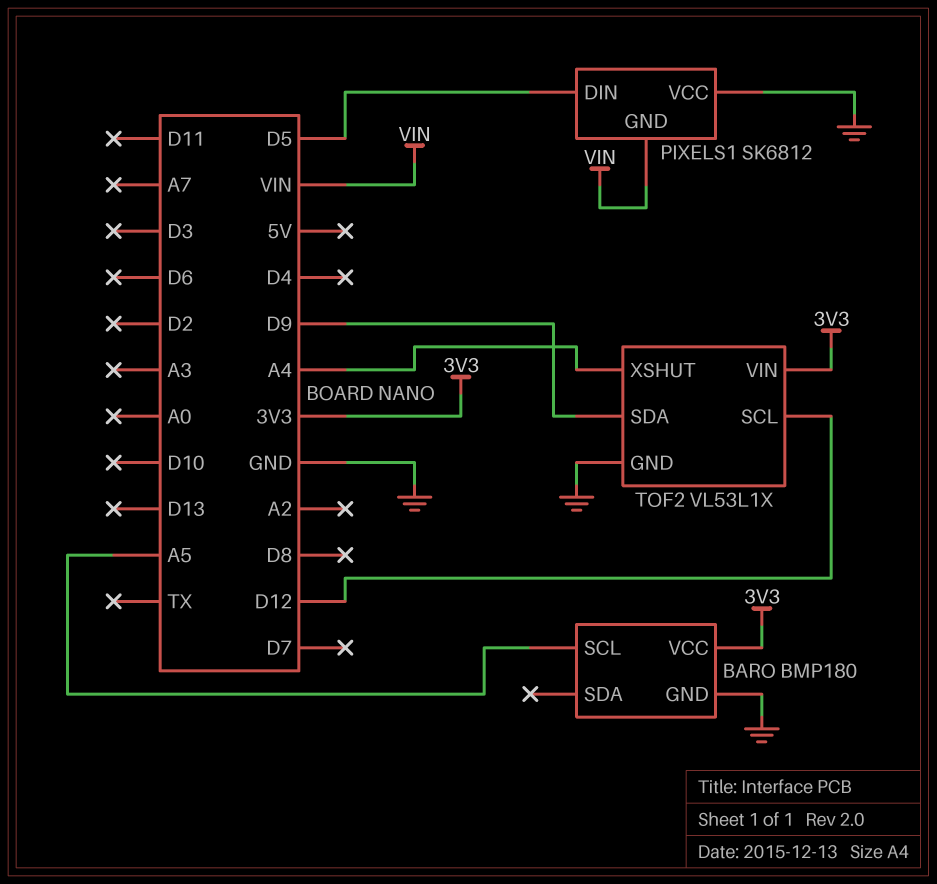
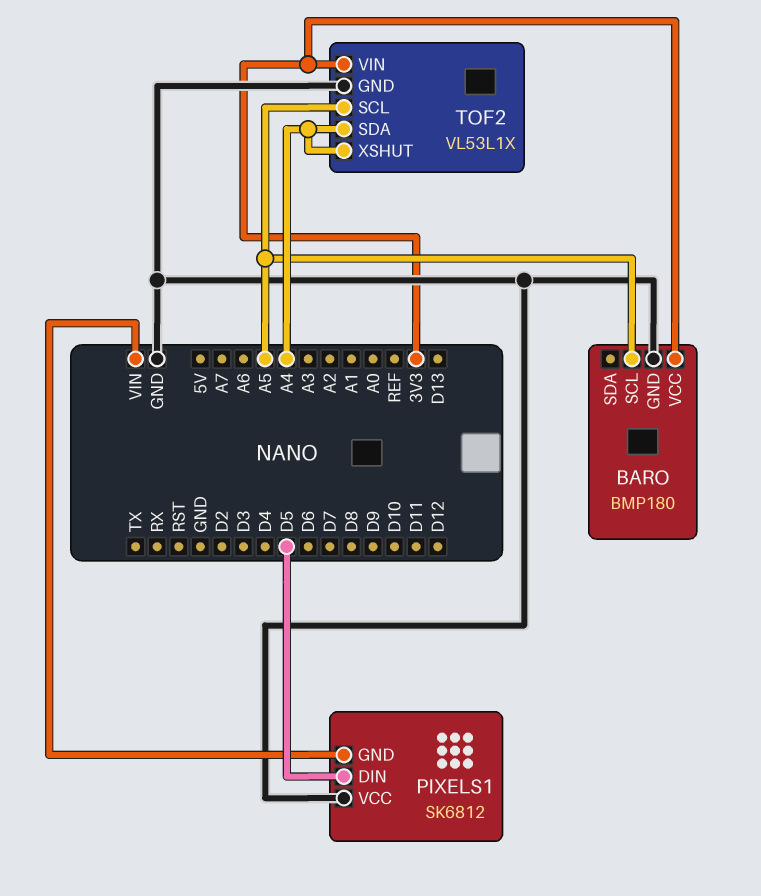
TOF2 pin SCL: D12 -> A5
TOF2 pin SDA: D9 -> A4

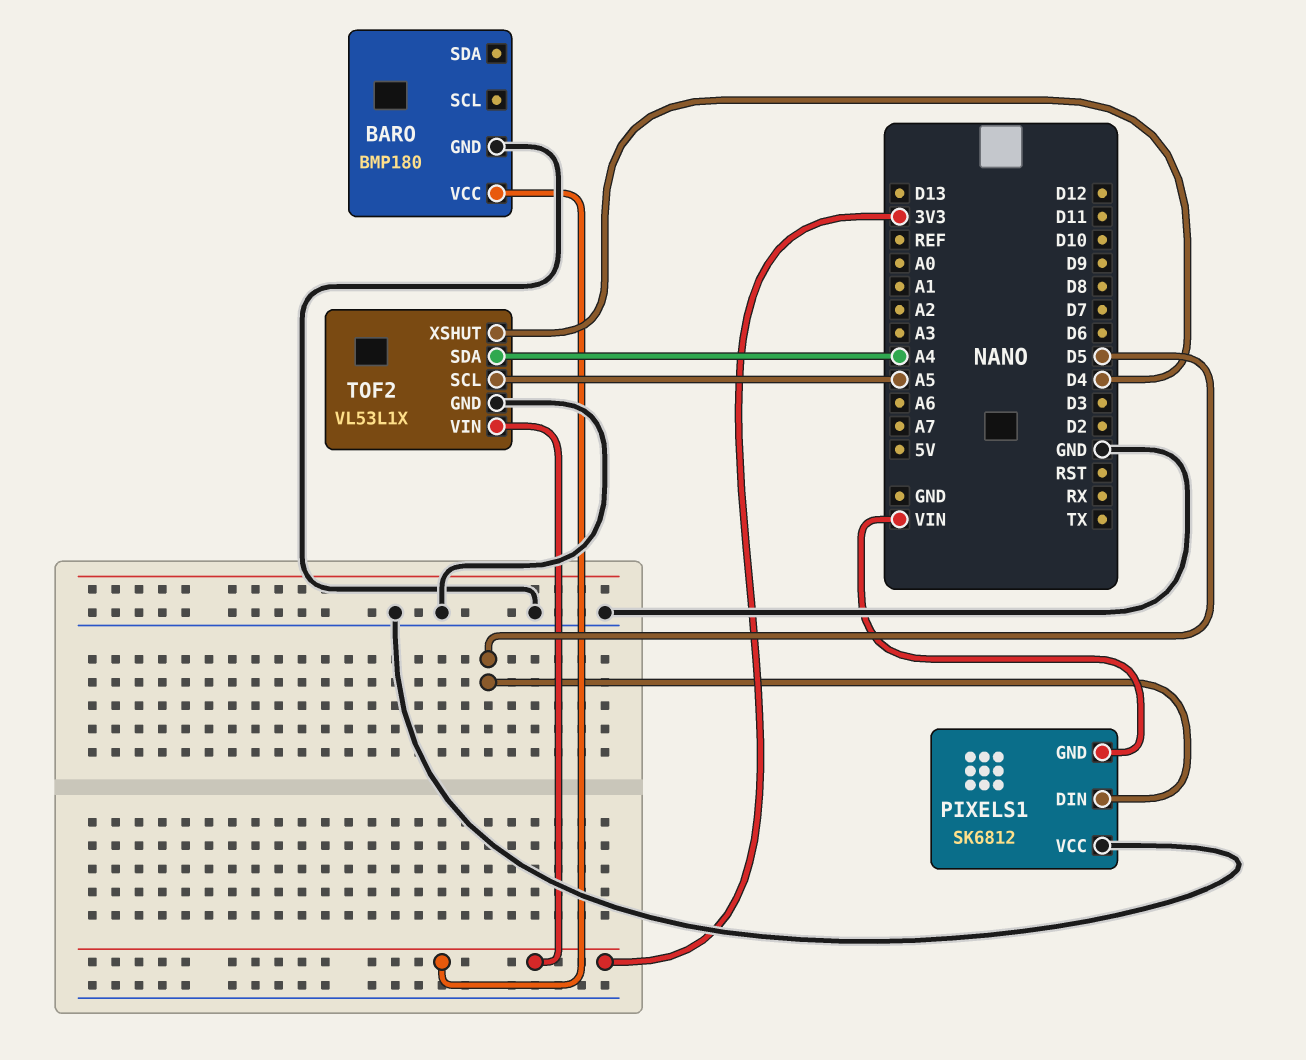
BARO pin SCL: A5 -> none
TOF2 pin XSHUT: A4 -> D4

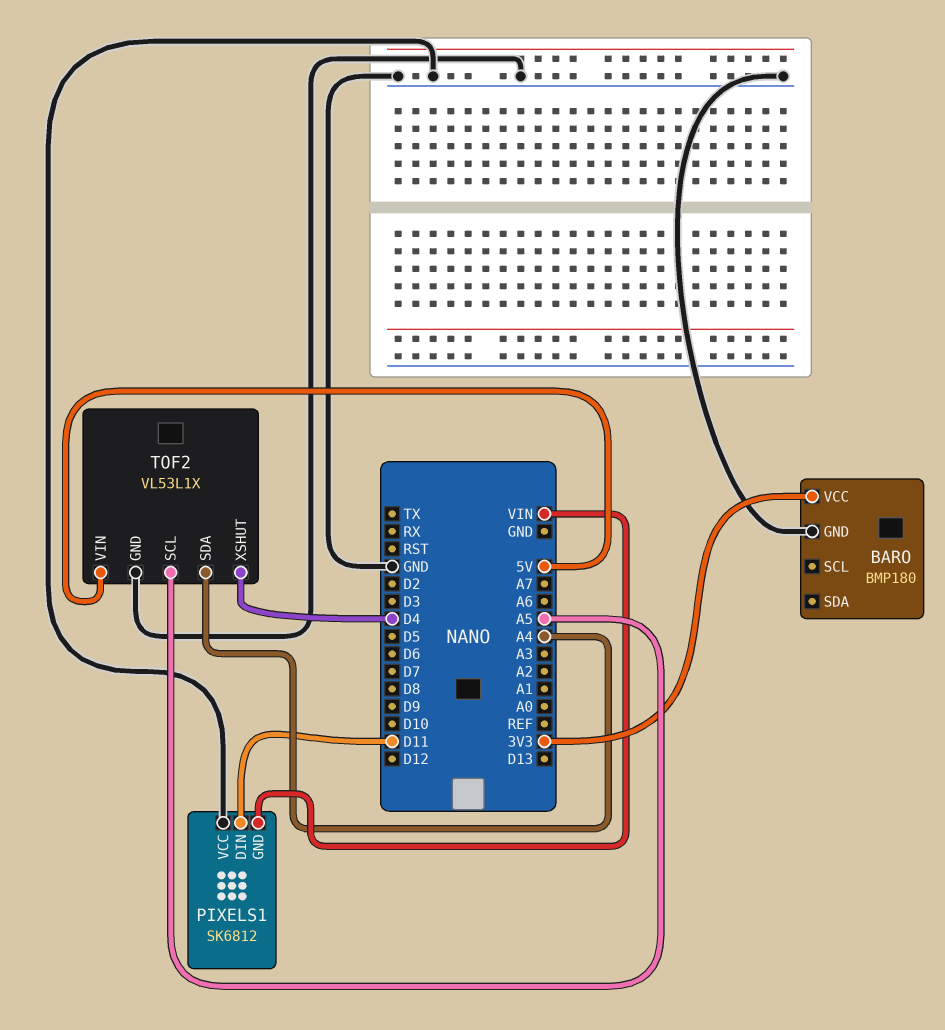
PIXELS1 pin DIN: D5 -> D11
TOF2 pin VIN: 3V3 -> 5V

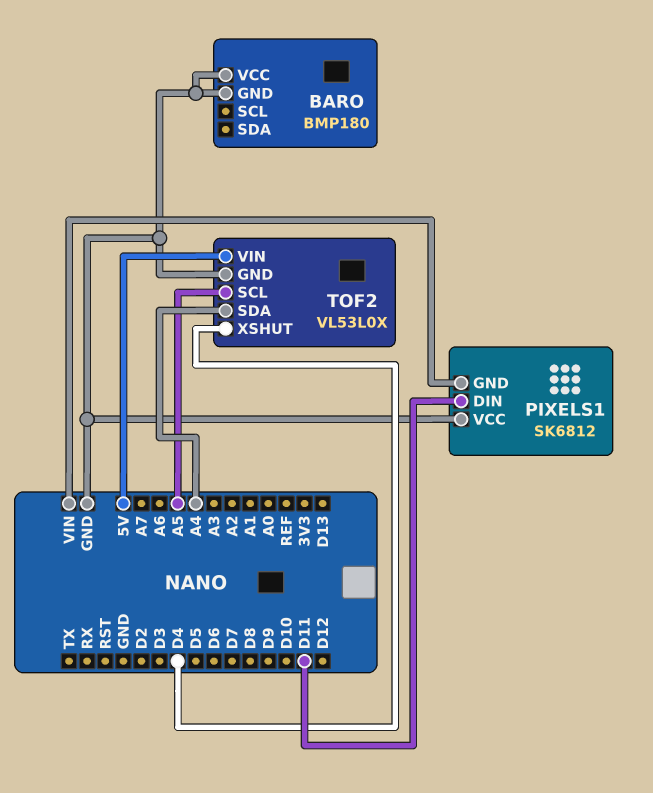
BARO pin VCC: 3V3 -> GND
TOF2: VL53L1X -> VL53L0X

